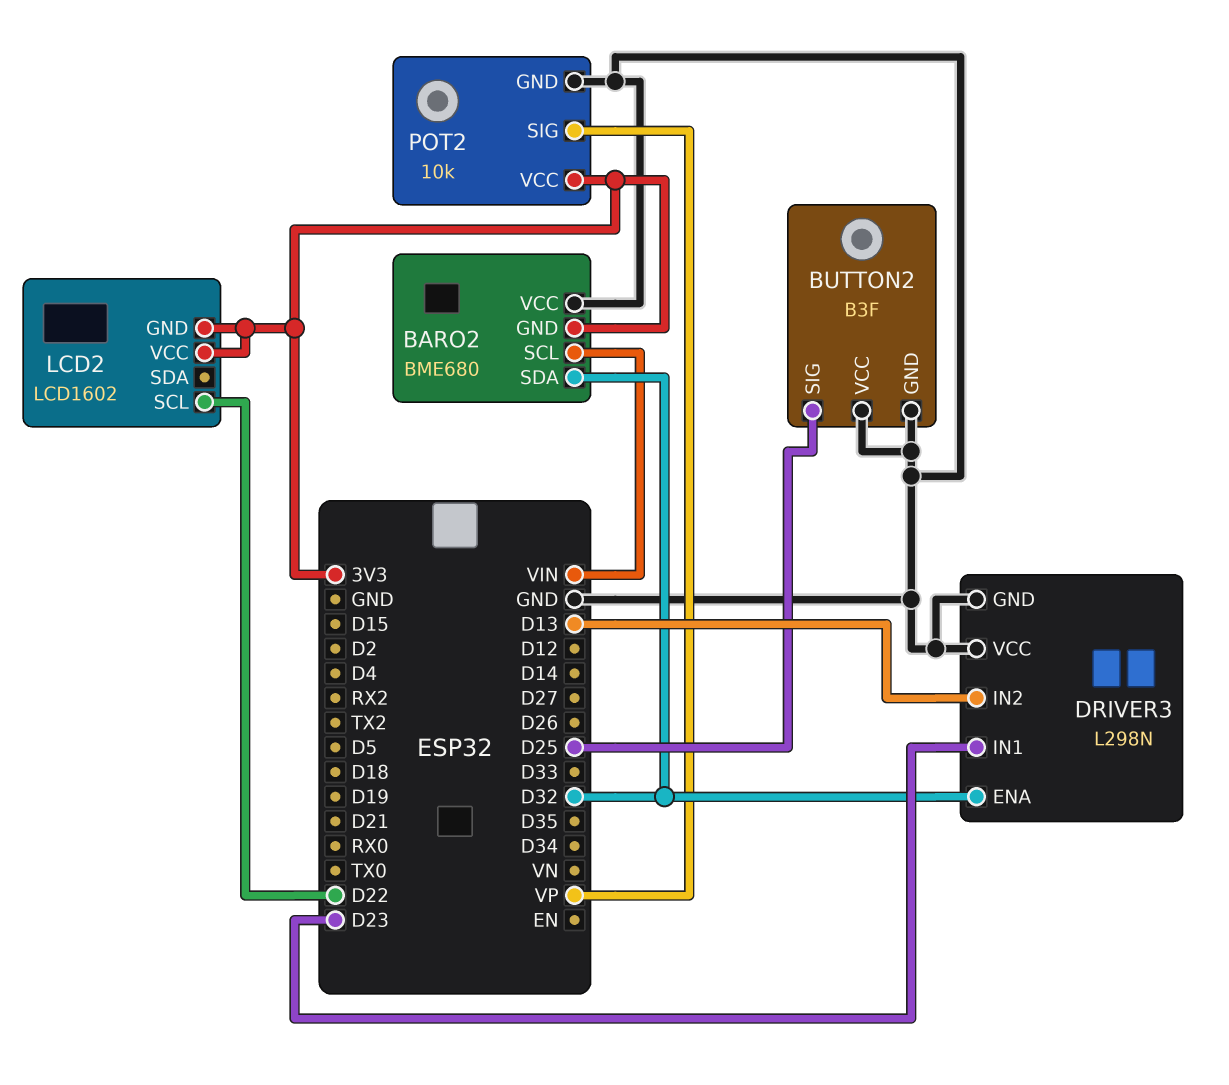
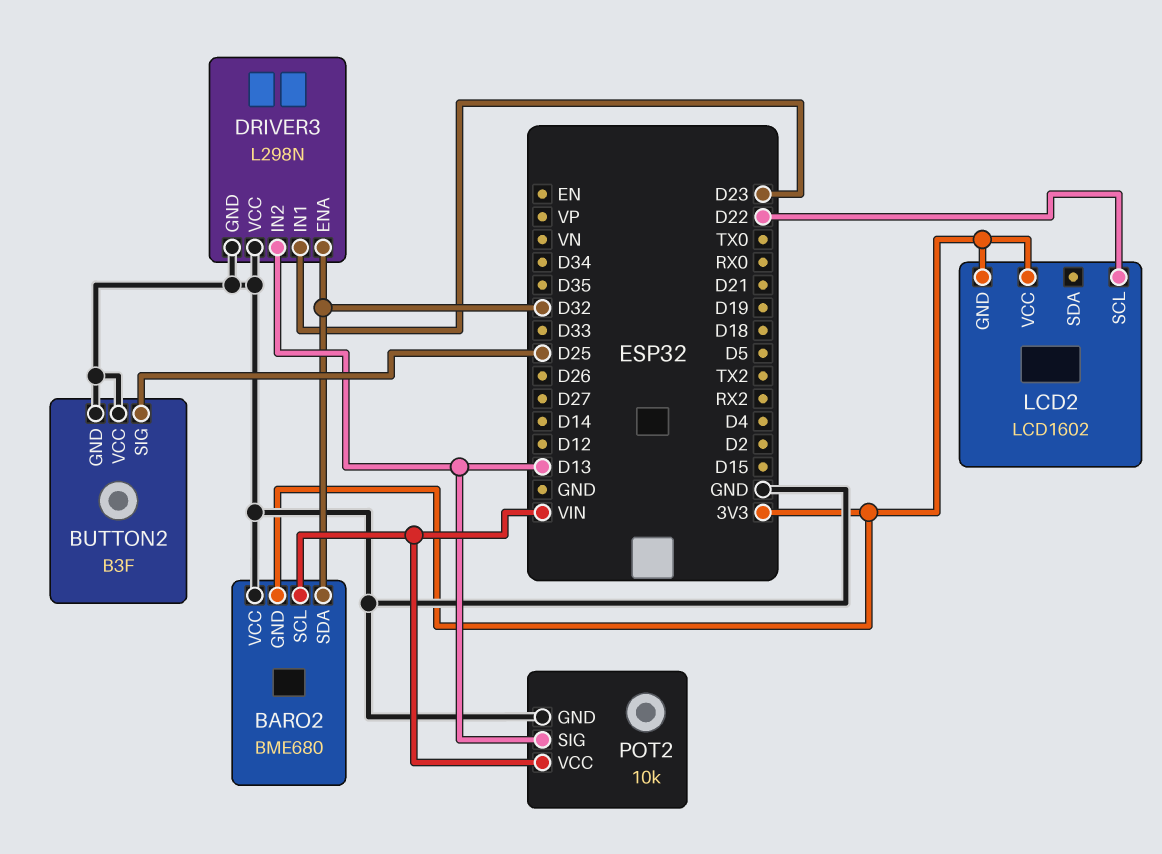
POT2 pin SIG: VP -> D13
POT2 pin VCC: 3V3 -> VIN

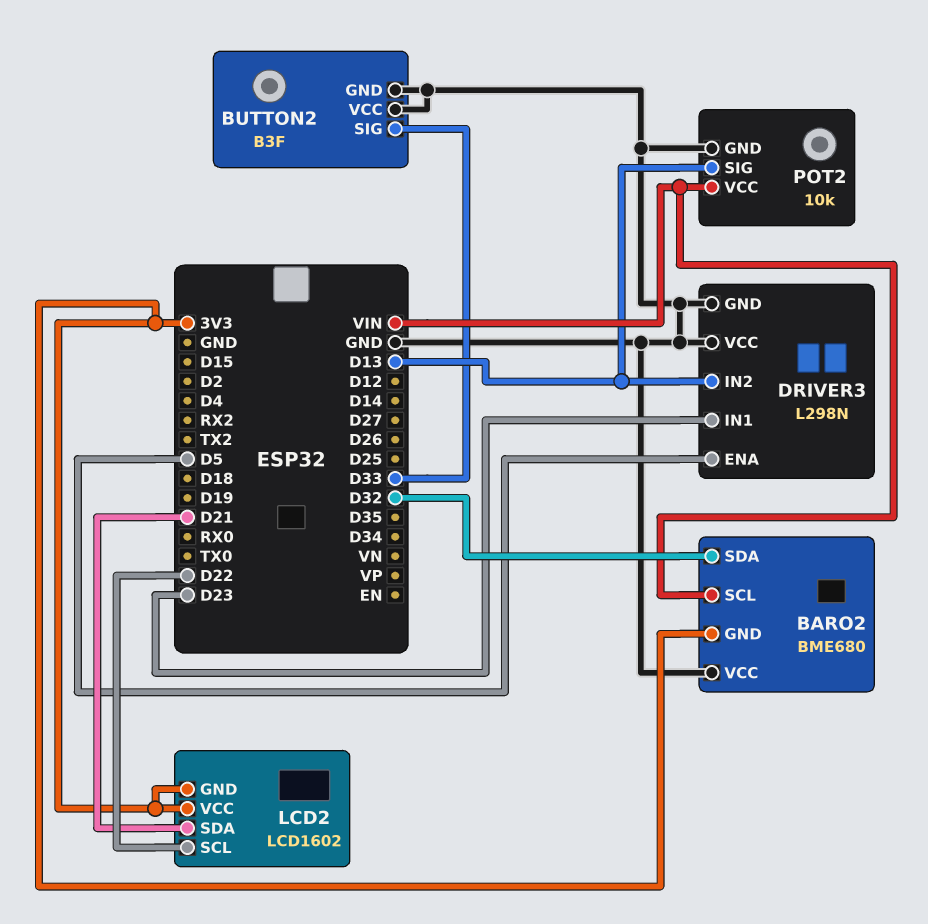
BUTTON2 pin SIG: D25 -> D33
DRIVER3 pin ENA: D32 -> D5
LCD2 pin SDA: none -> D21

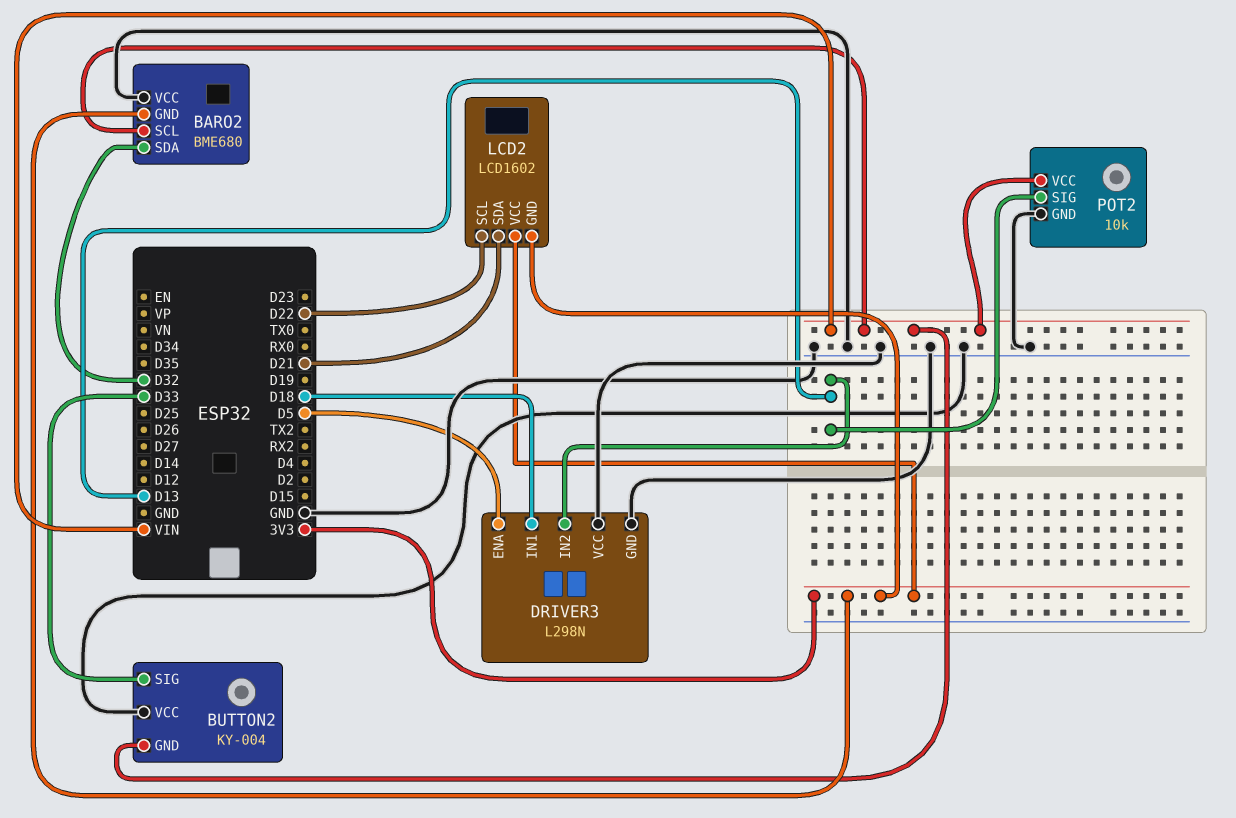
BUTTON2: B3F -> KY-004
BUTTON2 pin GND: GND -> VIN
DRIVER3 pin IN1: D23 -> D18

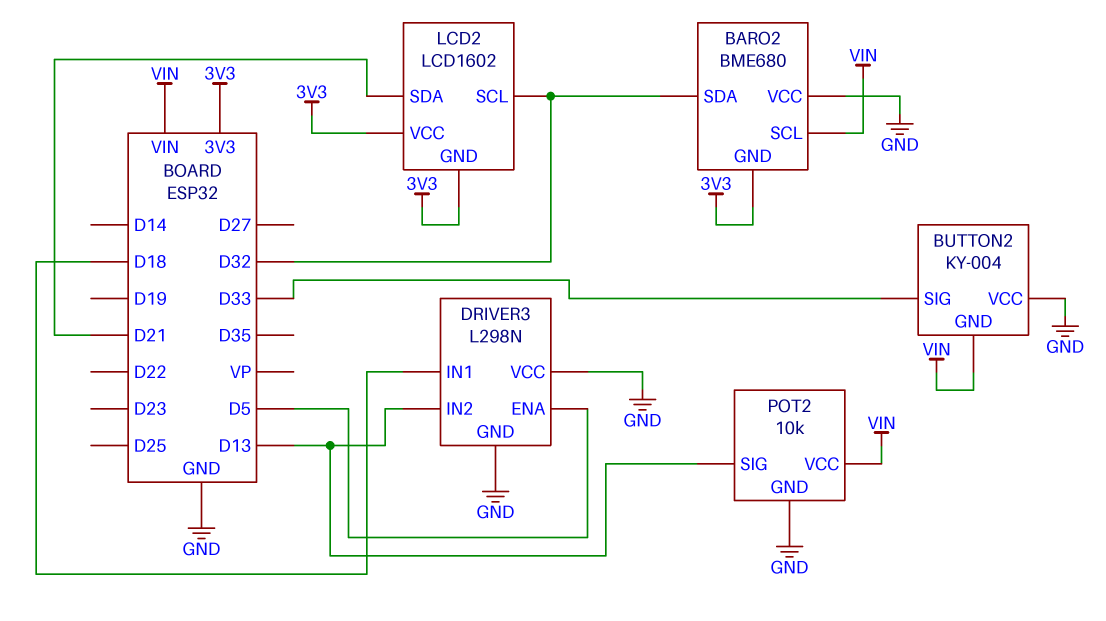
LCD2 pin SCL: D22 -> D32

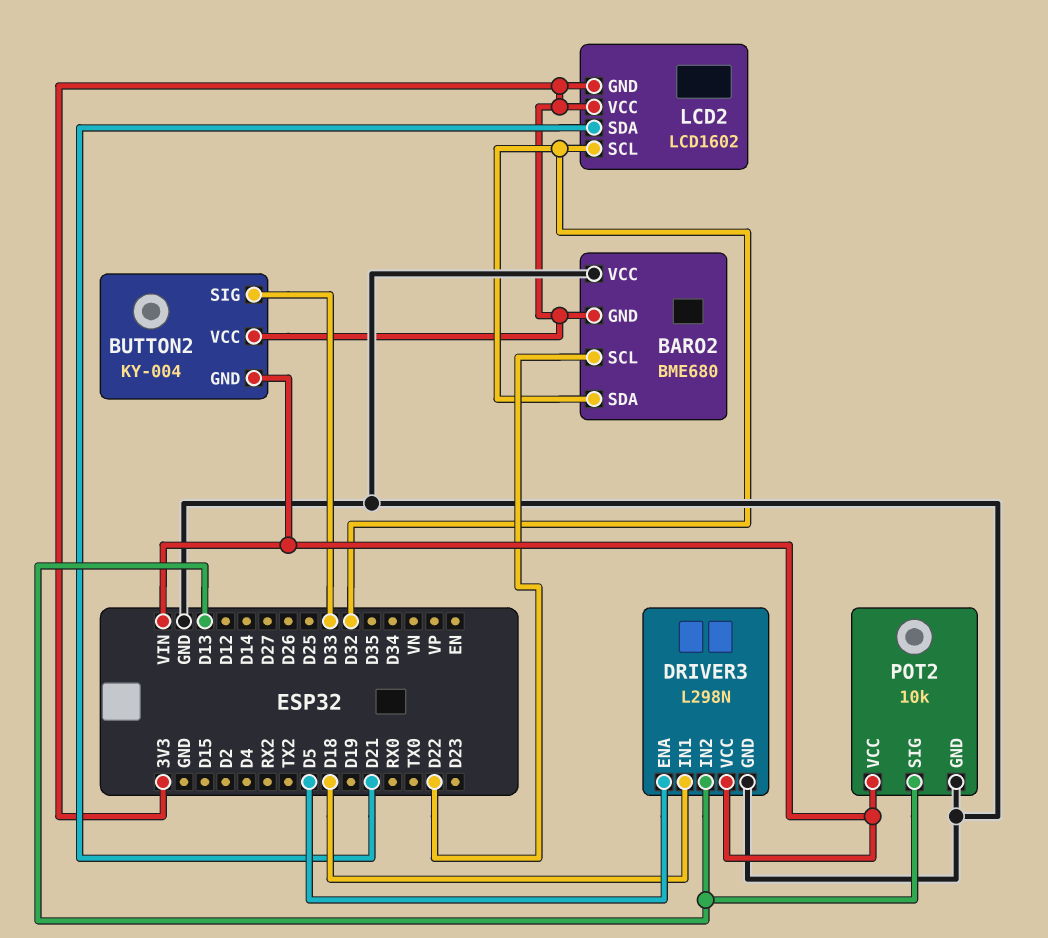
BARO2 pin SCL: VIN -> D22
BUTTON2 pin VCC: GND -> 3V3
DRIVER3 pin VCC: GND -> VIN

